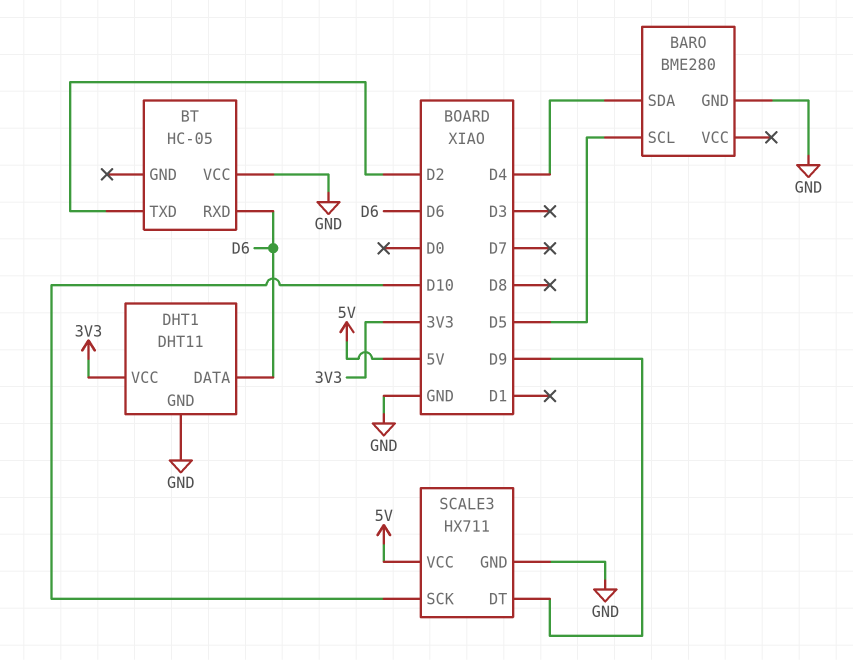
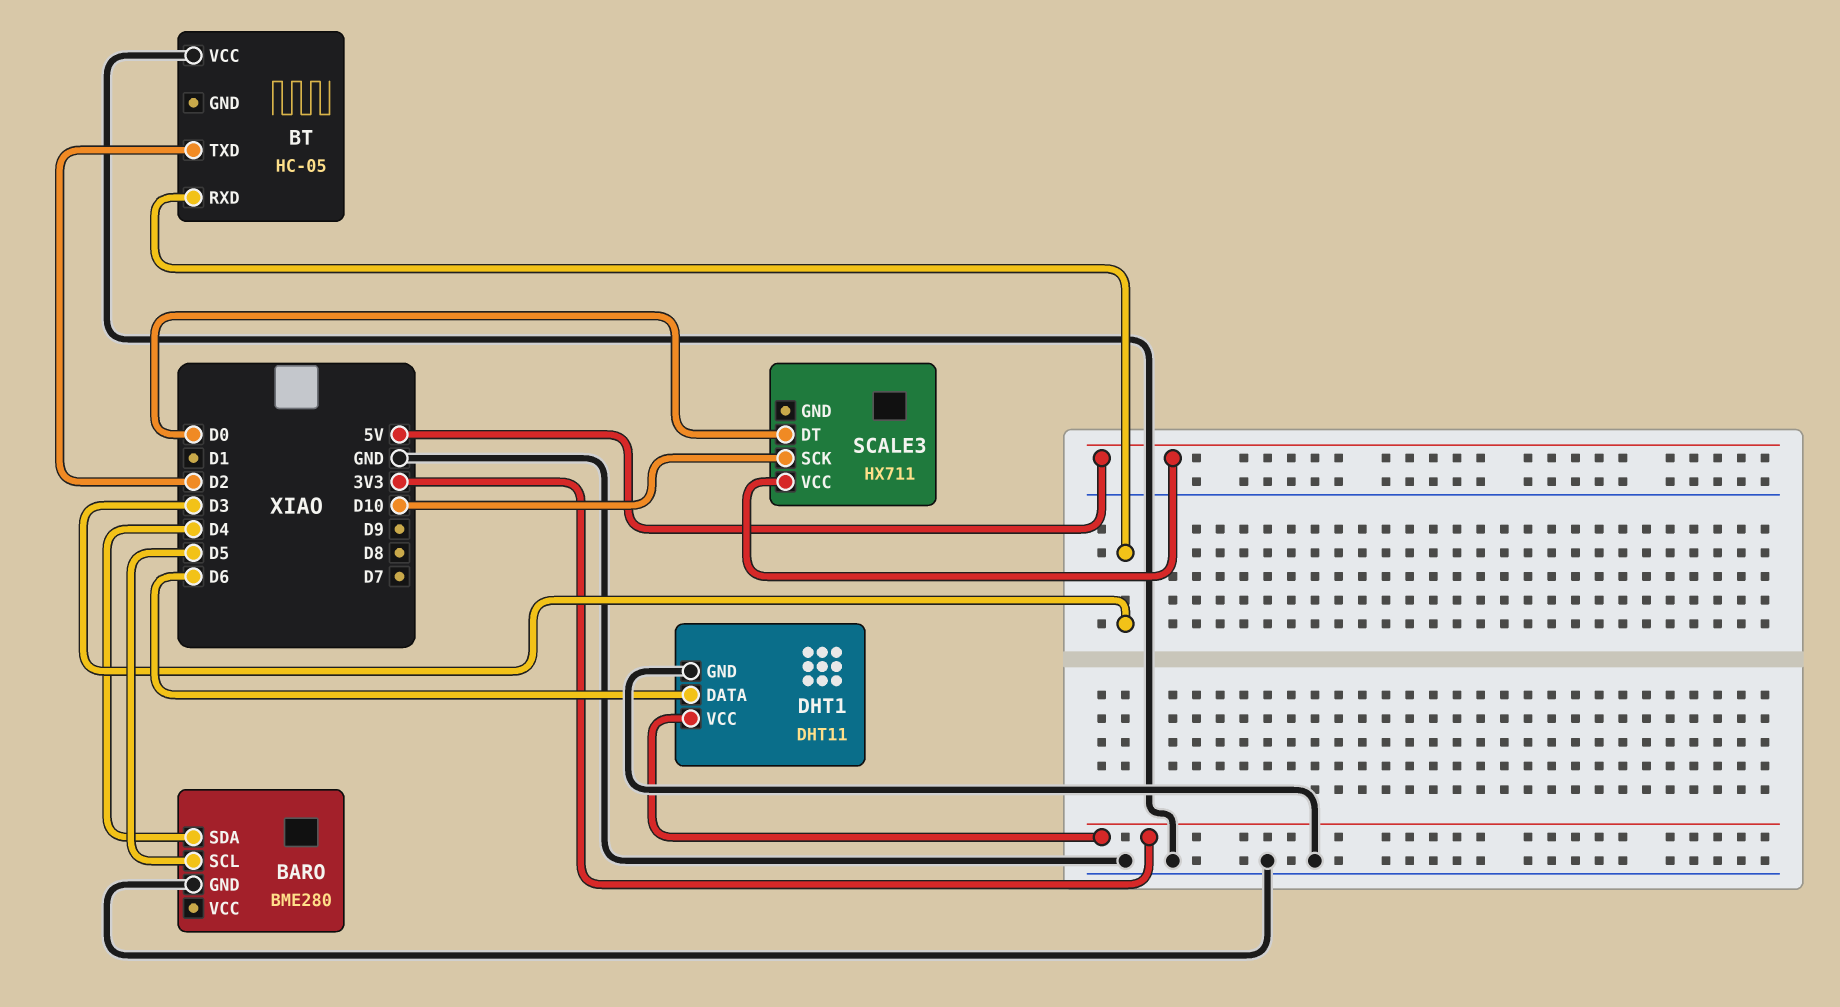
BT pin RXD: D6 -> D3
SCALE3 pin DT: D9 -> D0
SCALE3 pin GND: GND -> none

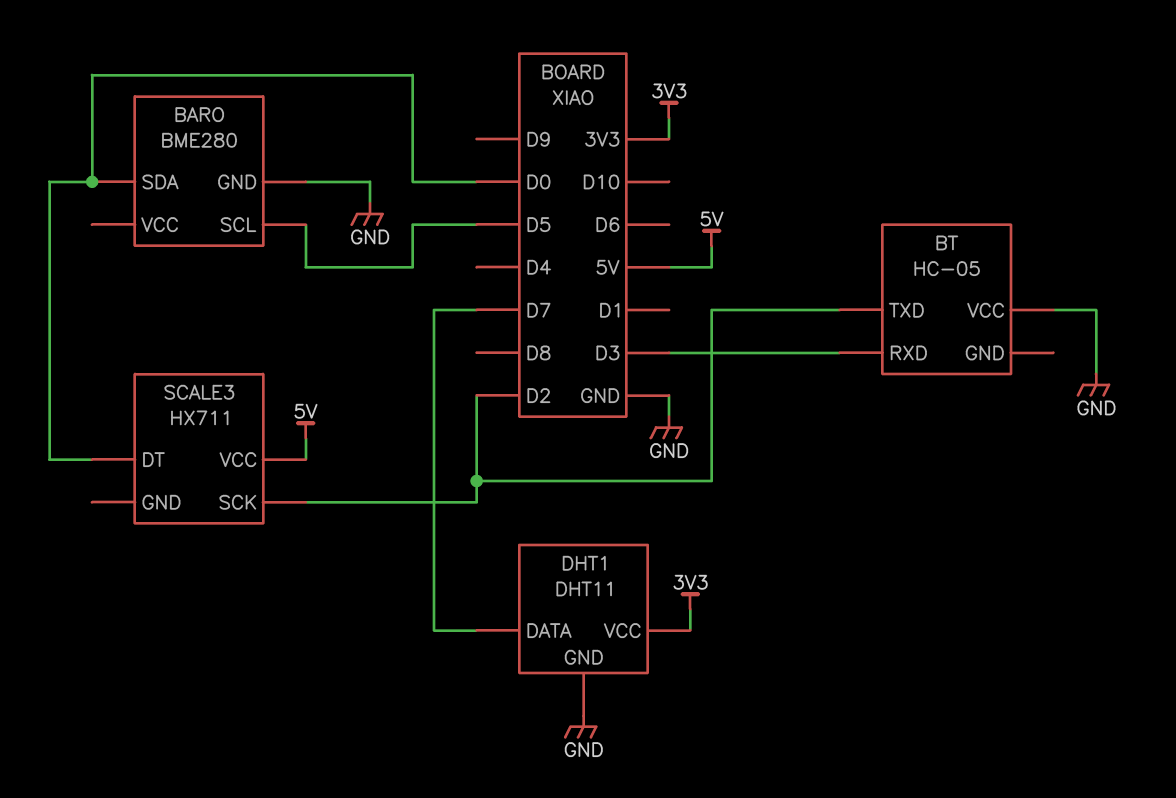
BARO pin SDA: D4 -> D0
DHT1 pin DATA: D6 -> D7
SCALE3 pin SCK: D10 -> D2

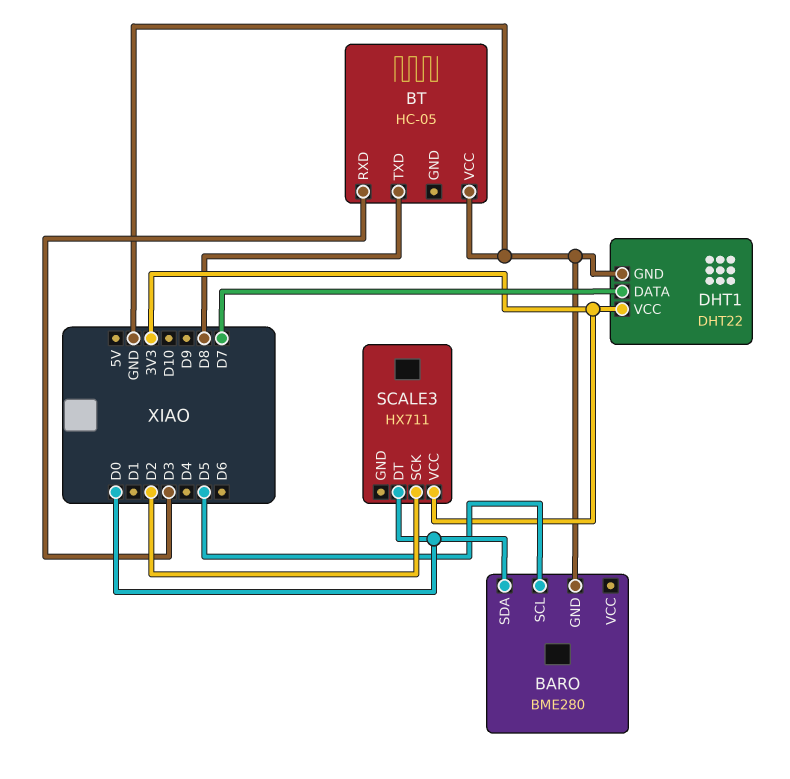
BT pin TXD: D2 -> D8
DHT1: DHT11 -> DHT22
SCALE3 pin VCC: 5V -> 3V3

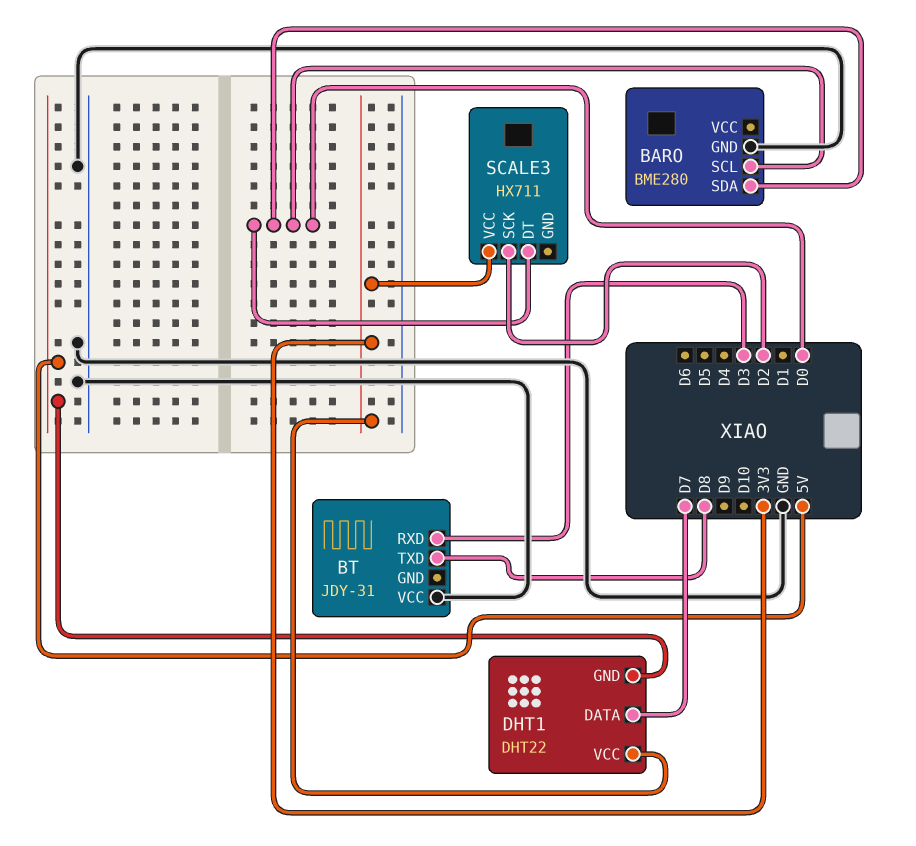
BARO pin SCL: D5 -> D0
BT: HC-05 -> JDY-31
DHT1 pin GND: GND -> 5V

